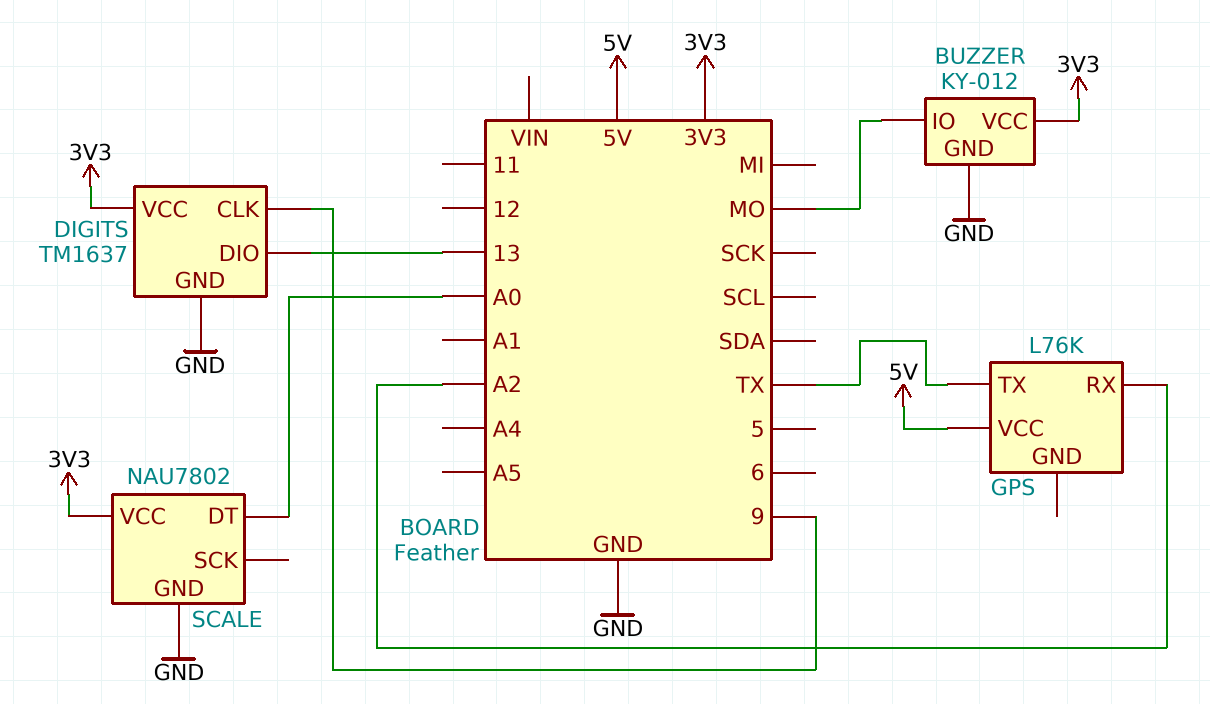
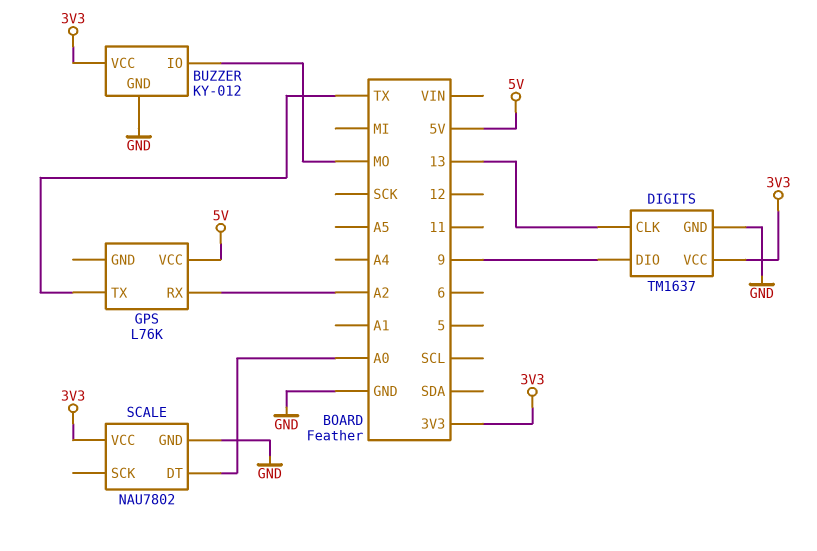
DIGITS pin CLK: 9 -> 13
DIGITS pin DIO: 13 -> 9

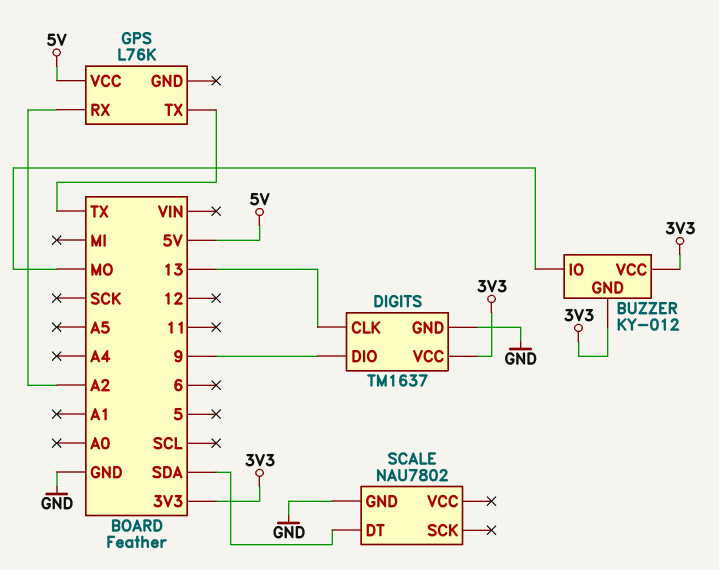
BUZZER pin GND: GND -> 3V3
SCALE pin DT: A0 -> SDA
SCALE pin VCC: 3V3 -> none

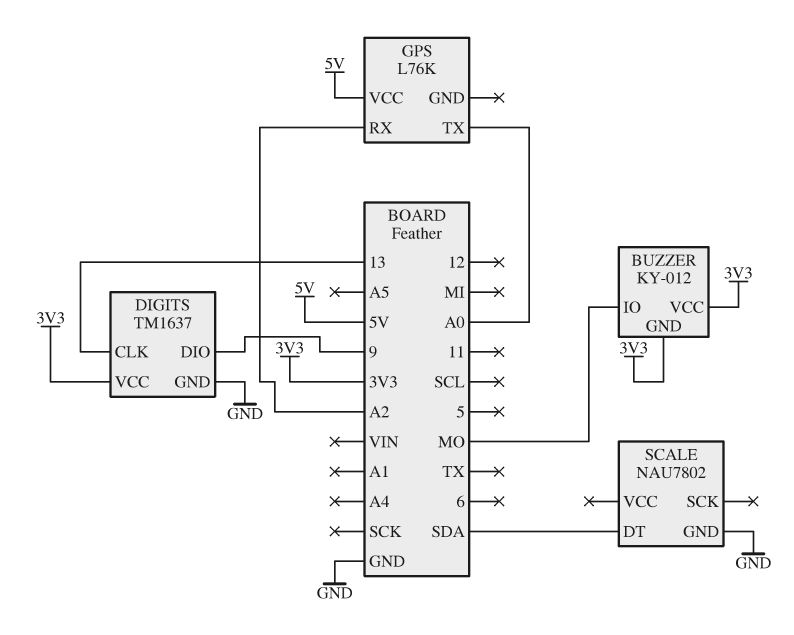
GPS pin TX: TX -> A0

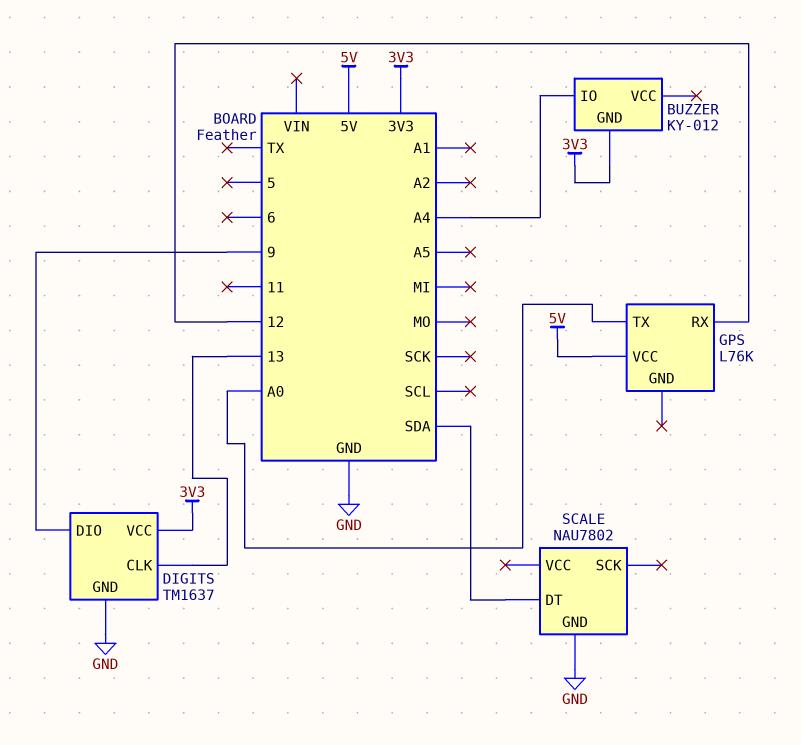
BUZZER pin IO: MO -> A4
BUZZER pin VCC: 3V3 -> none
GPS pin RX: A2 -> 12

